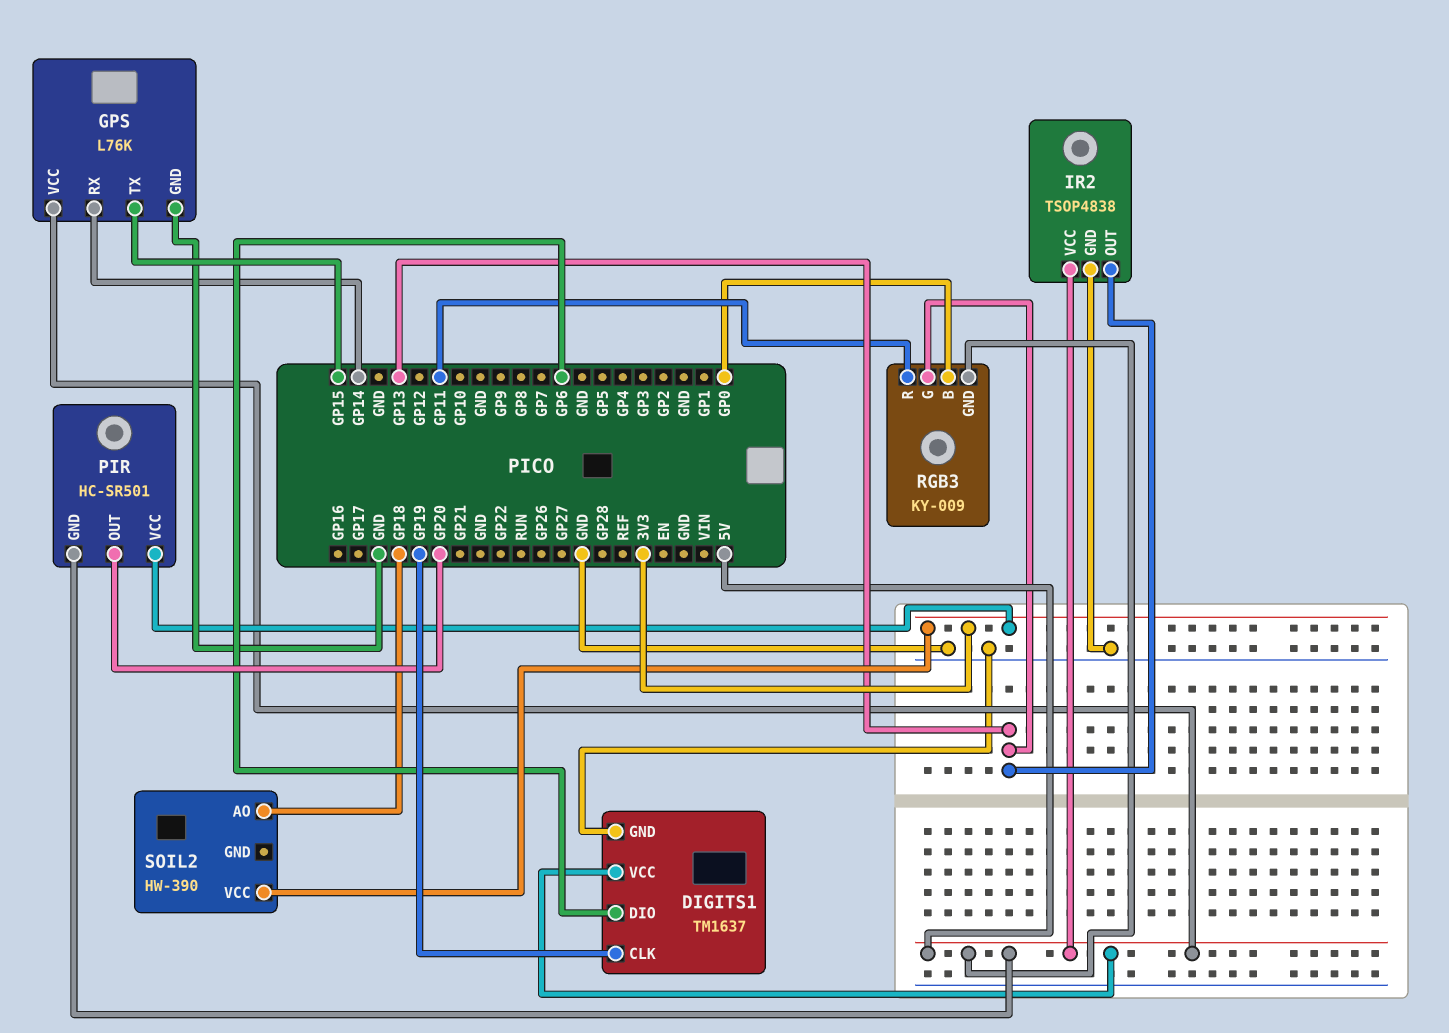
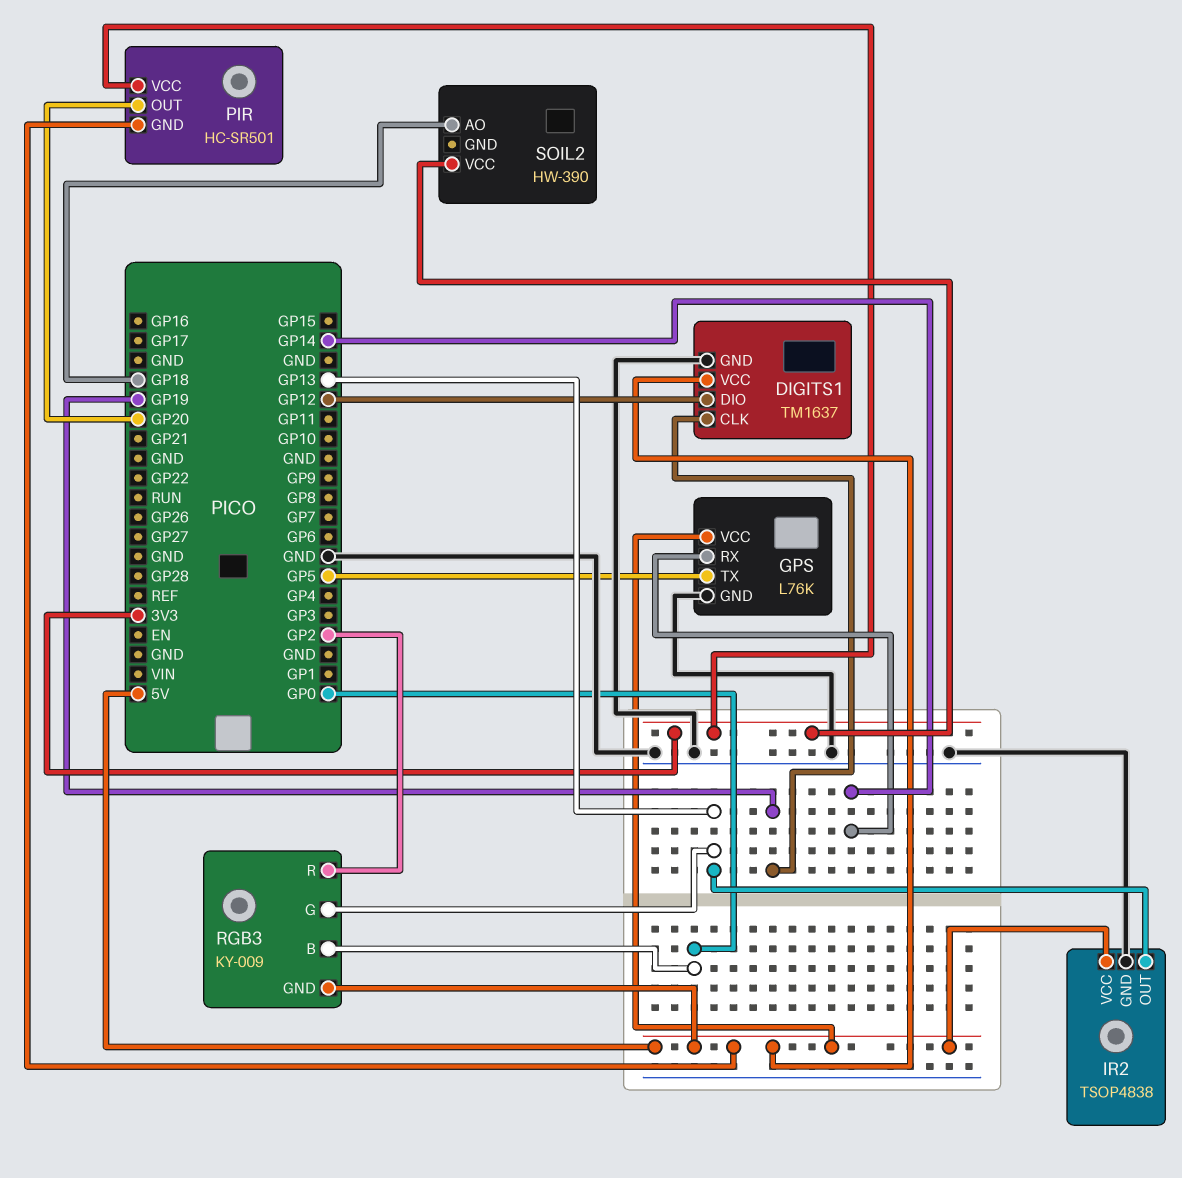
DIGITS1 pin DIO: GP6 -> GP12
GPS pin TX: GP15 -> GP5
RGB3 pin R: GP11 -> GP2

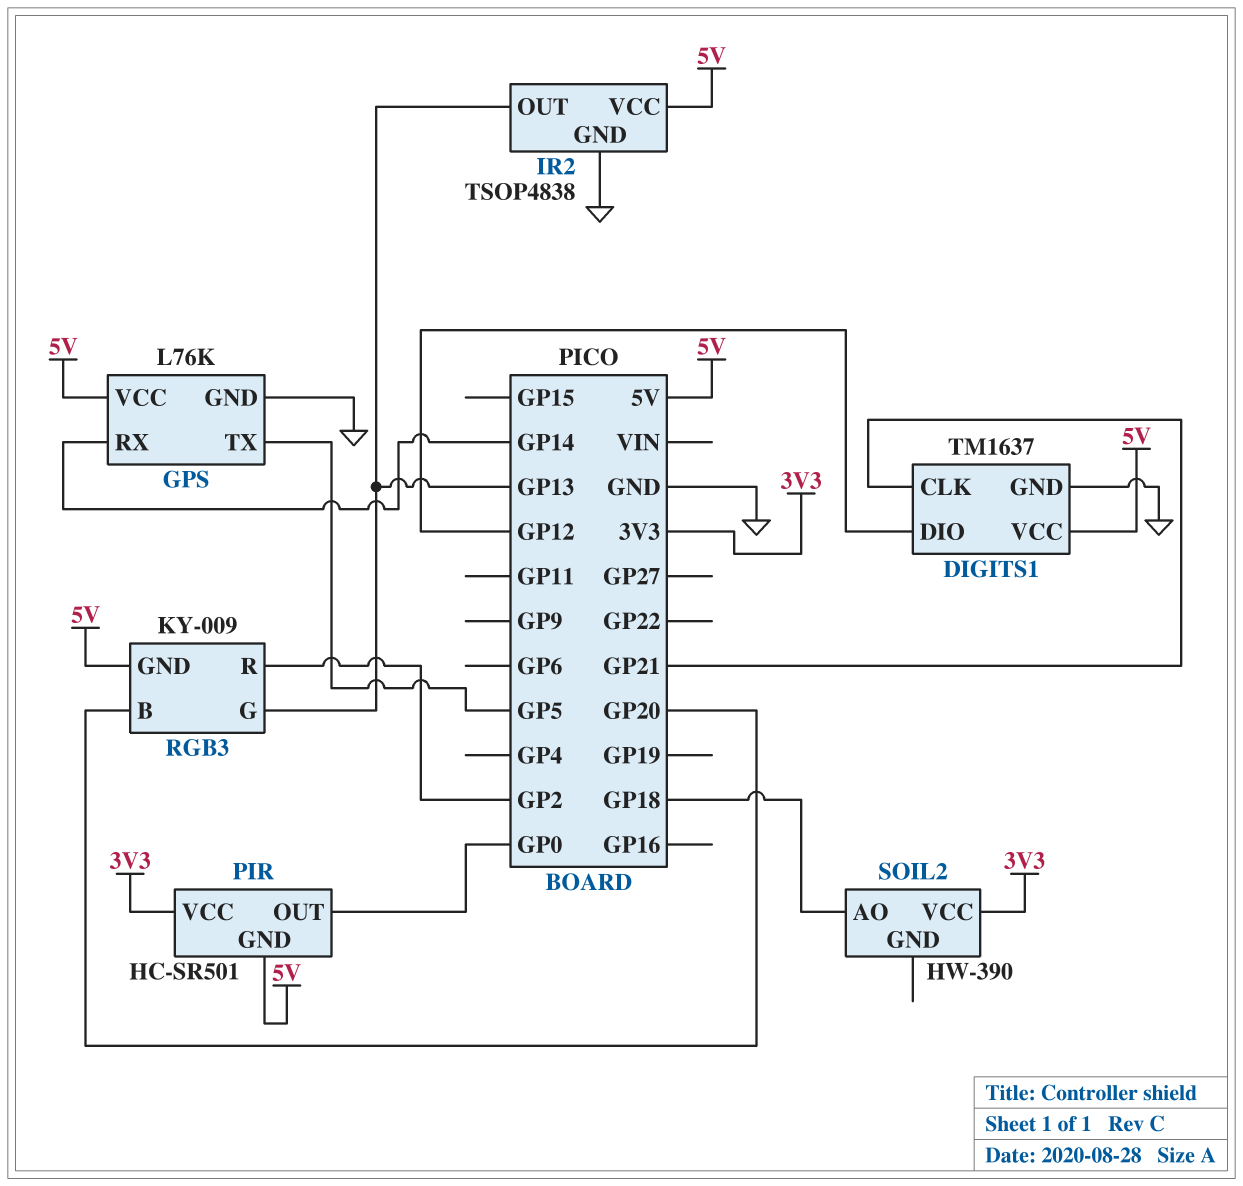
DIGITS1 pin CLK: GP19 -> GP21
PIR pin OUT: GP20 -> GP0
RGB3 pin B: GP0 -> GP20

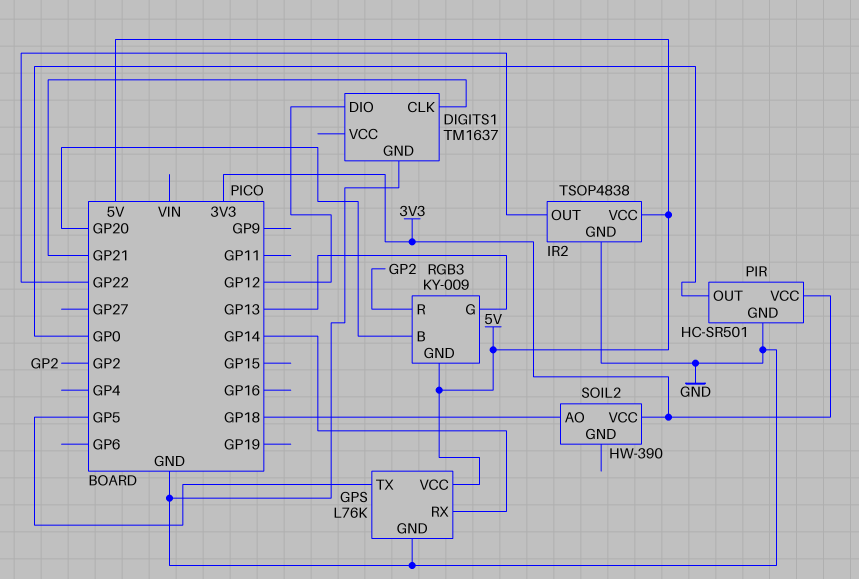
DIGITS1 pin VCC: 5V -> none
IR2 pin OUT: GP13 -> GP22
PIR pin GND: 5V -> GND

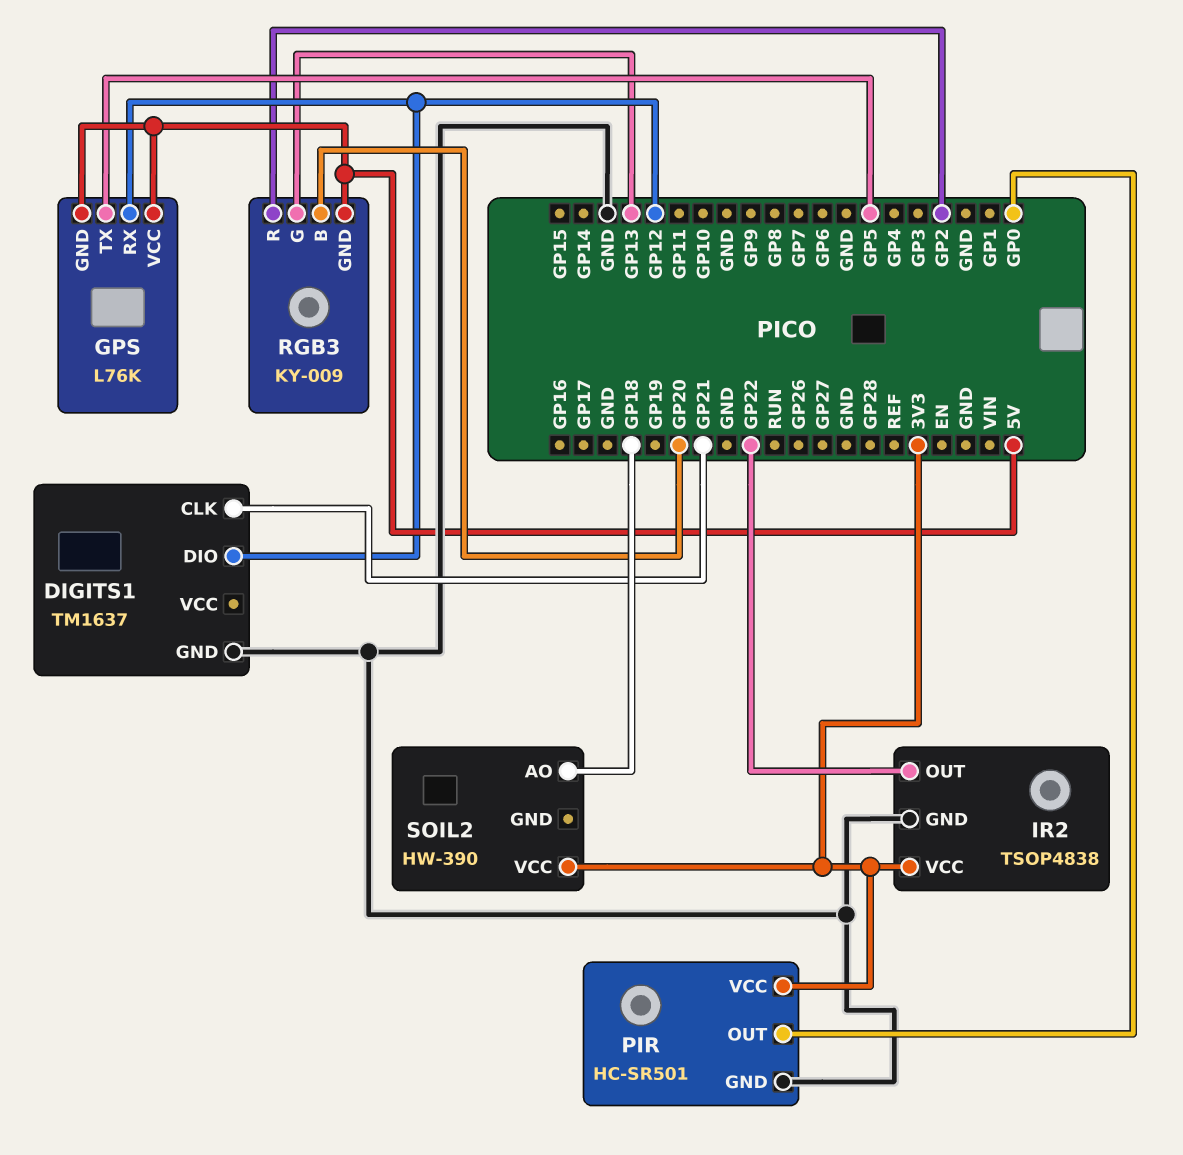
GPS pin GND: GND -> 5V
GPS pin RX: GP14 -> GP12
IR2 pin VCC: 5V -> 3V3

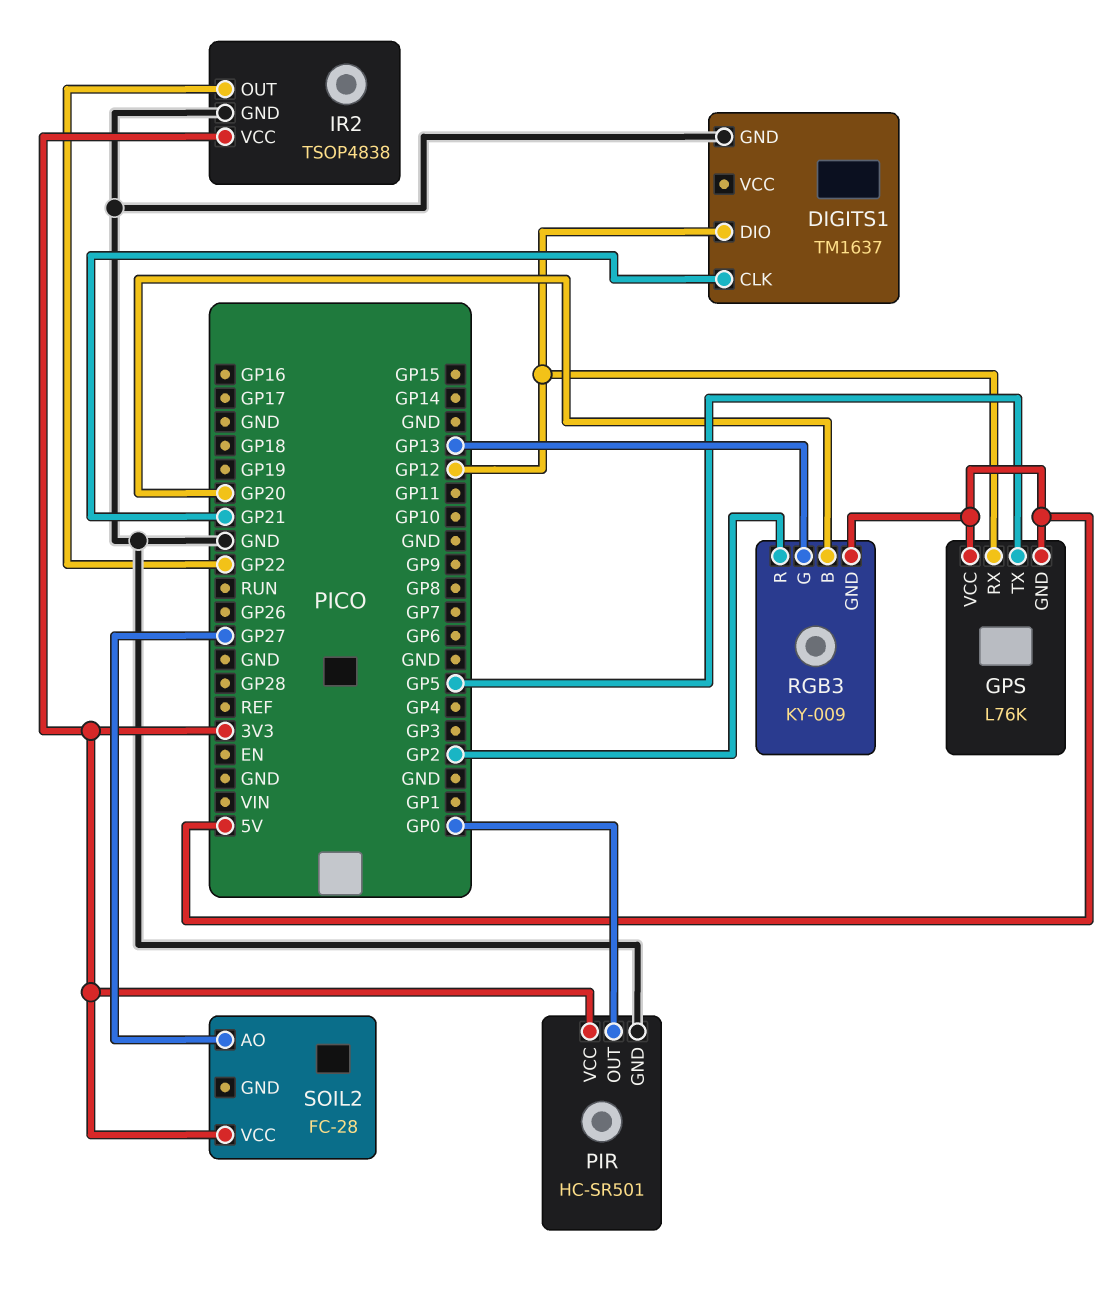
SOIL2: HW-390 -> FC-28
SOIL2 pin AO: GP18 -> GP27

